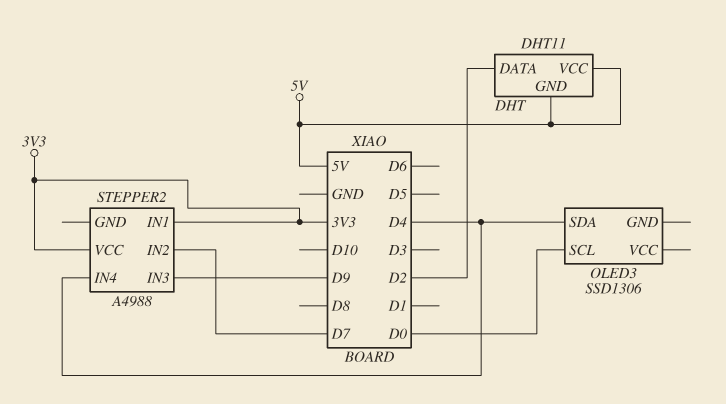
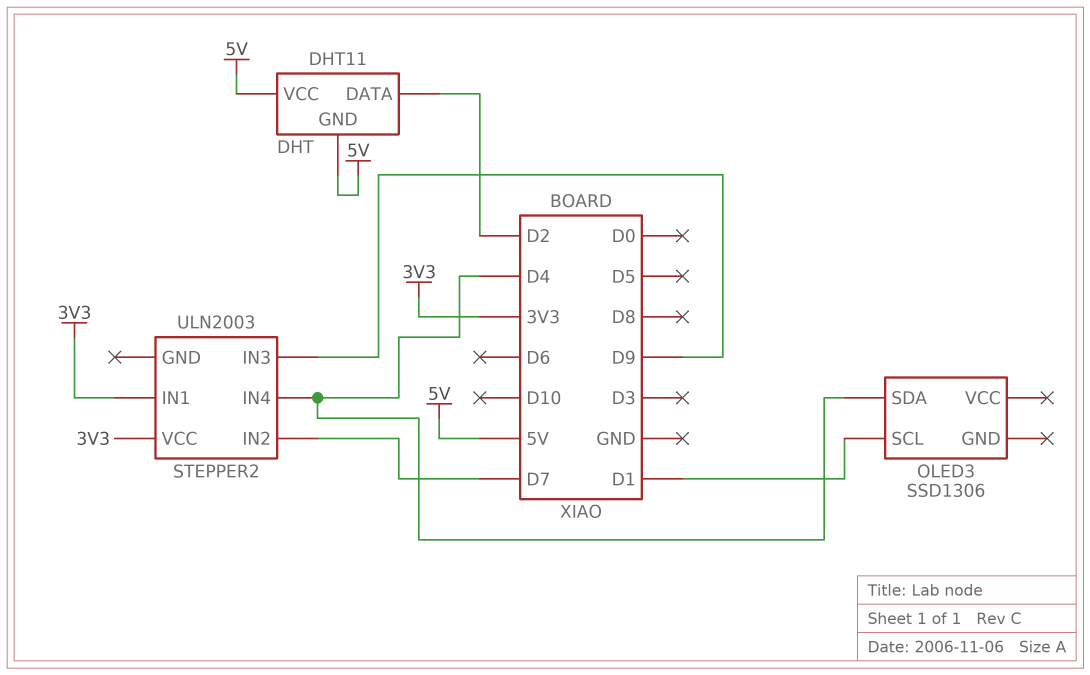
OLED3 pin SCL: D0 -> D1
STEPPER2: A4988 -> ULN2003

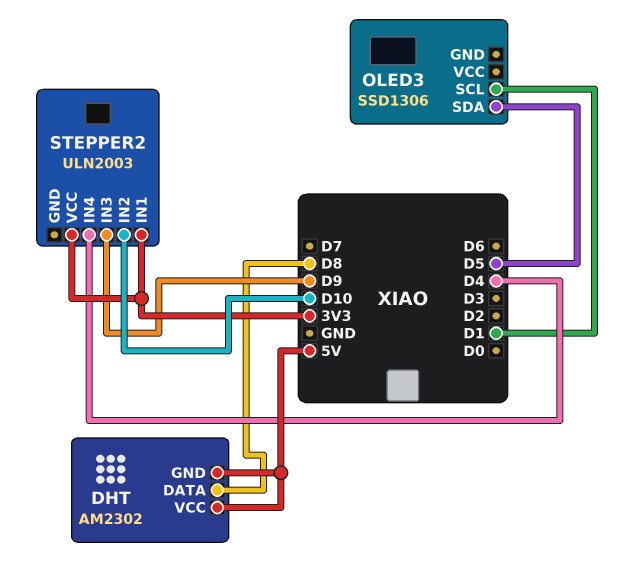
DHT: DHT11 -> AM2302
DHT pin DATA: D2 -> D8
OLED3 pin SDA: D4 -> D5
STEPPER2 pin IN2: D7 -> D10

